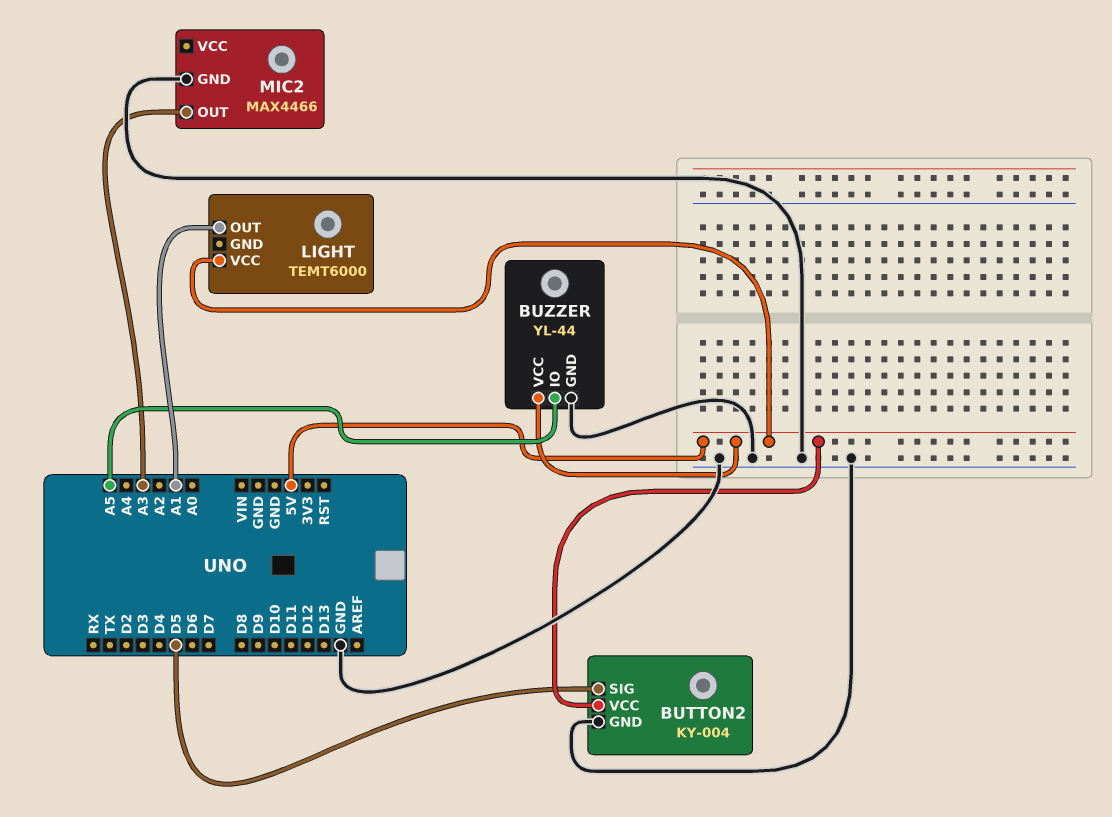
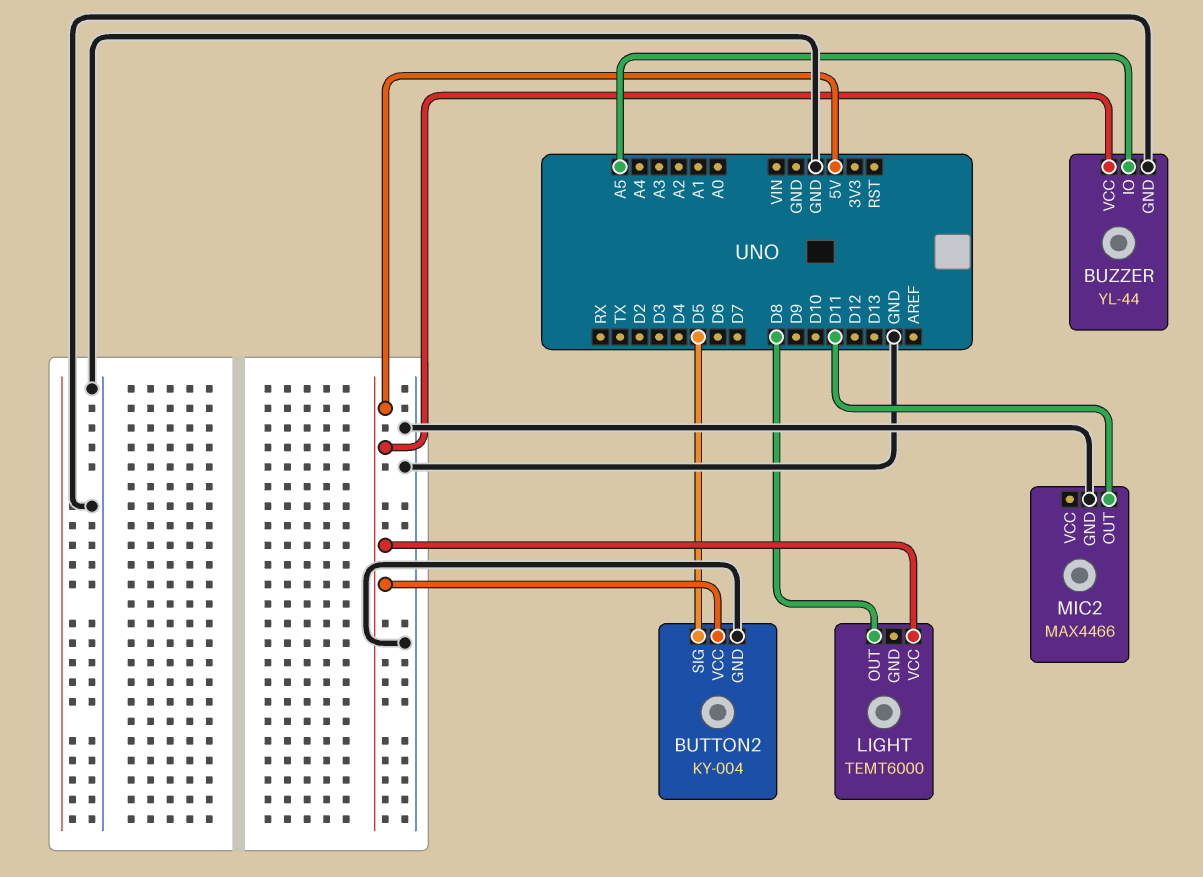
LIGHT pin OUT: A1 -> D8
MIC2 pin OUT: A3 -> D11

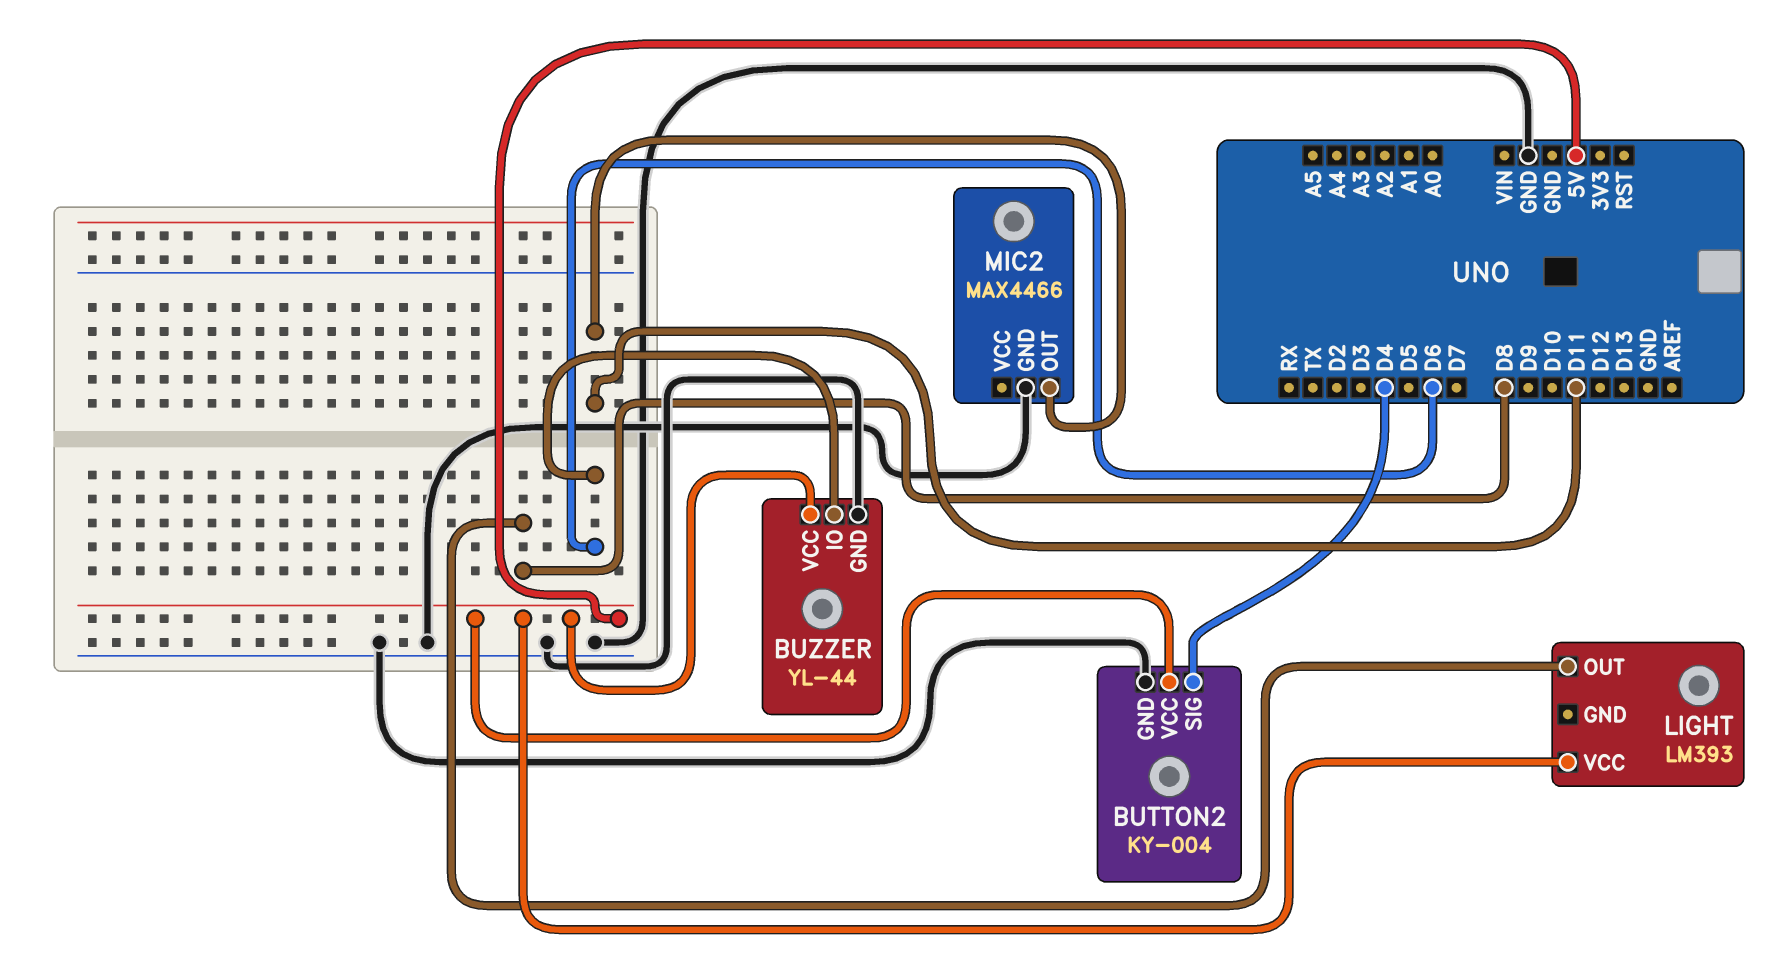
BUTTON2 pin SIG: D5 -> D4
BUZZER pin IO: A5 -> D6
LIGHT: TEMT6000 -> LM393

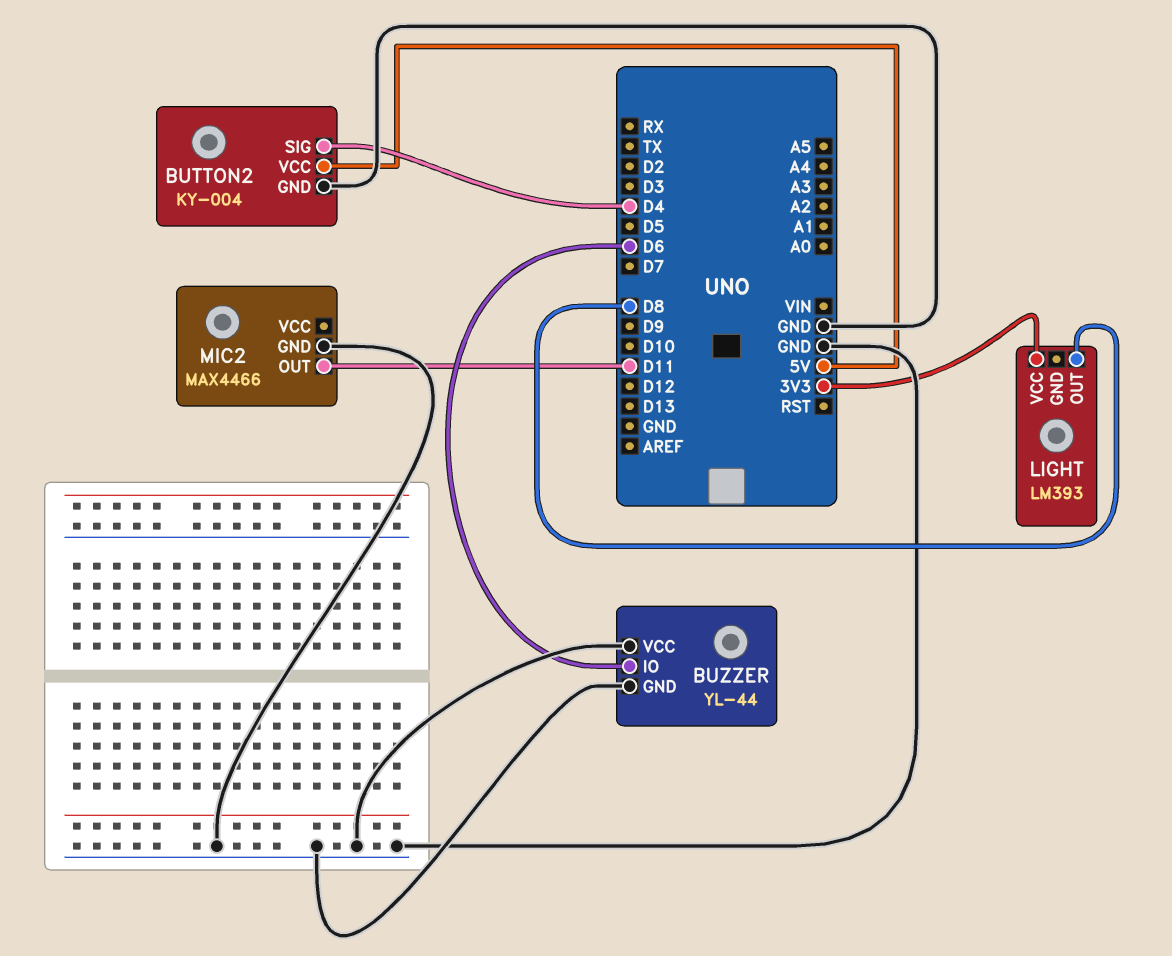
BUZZER pin VCC: 5V -> GND
LIGHT pin VCC: 5V -> 3V3

